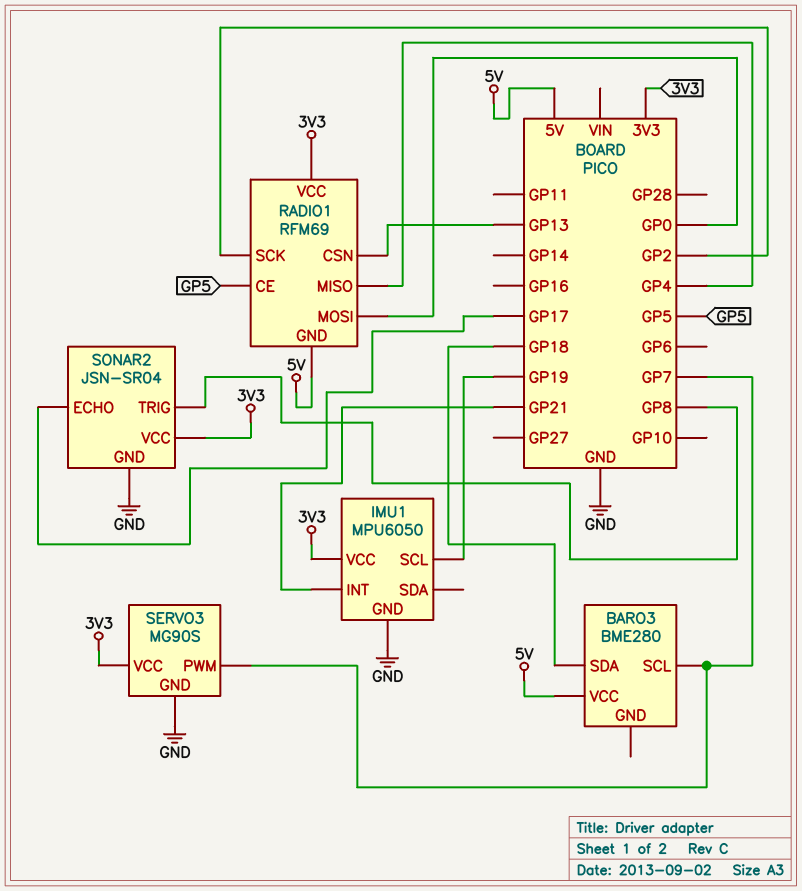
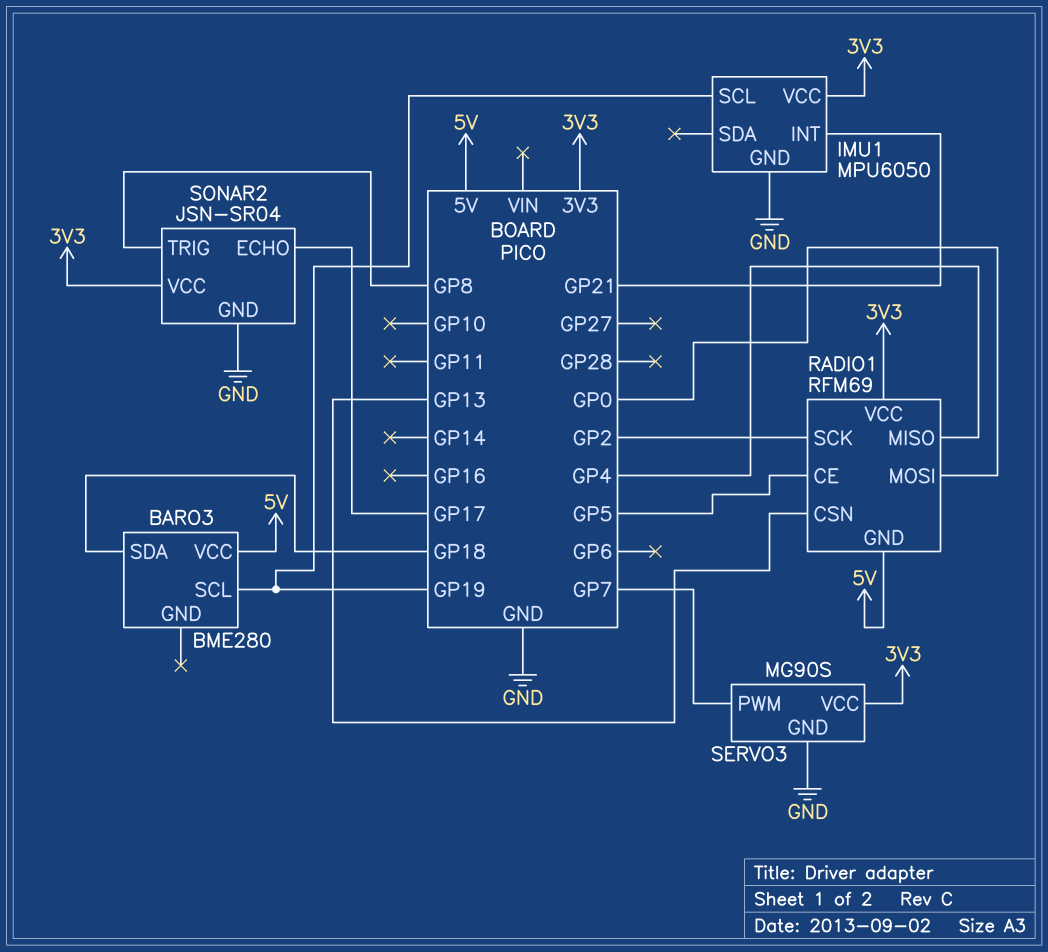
BARO3 pin SCL: GP7 -> GP19

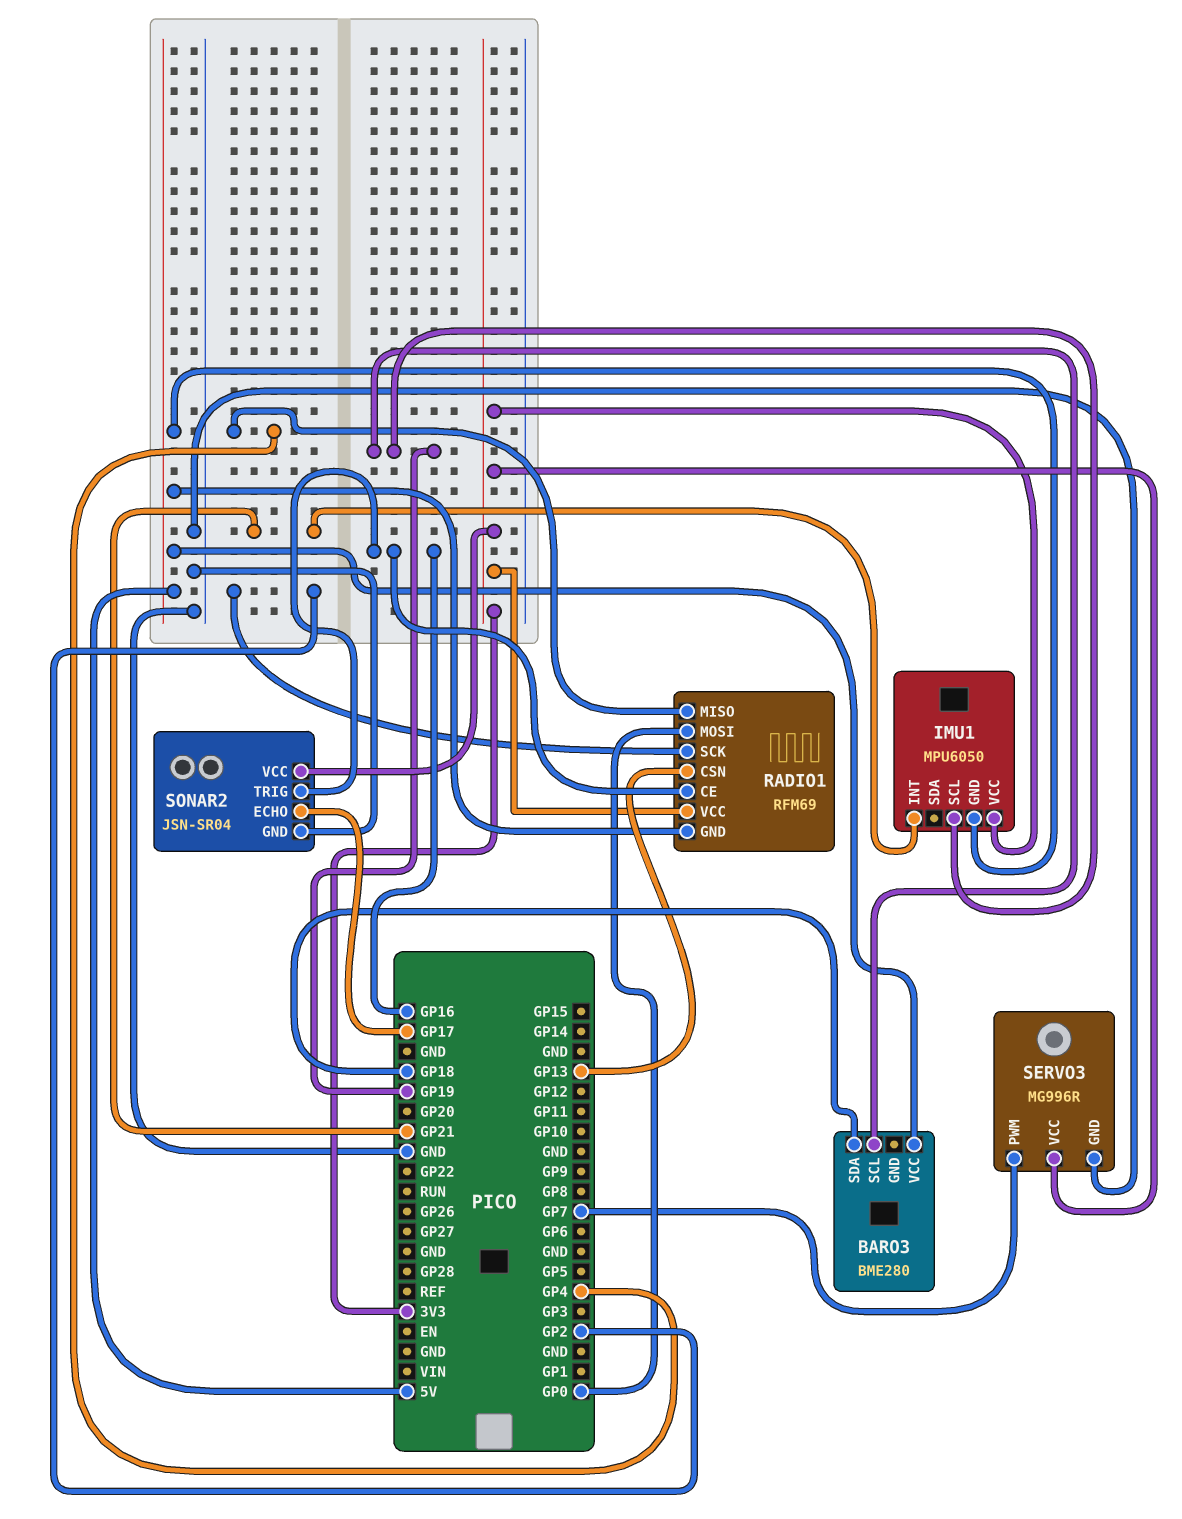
IMU1 pin GND: GND -> 5V
RADIO1 pin CE: GP5 -> GP16
SERVO3: MG90S -> MG996R
SONAR2 pin TRIG: GP8 -> GP16

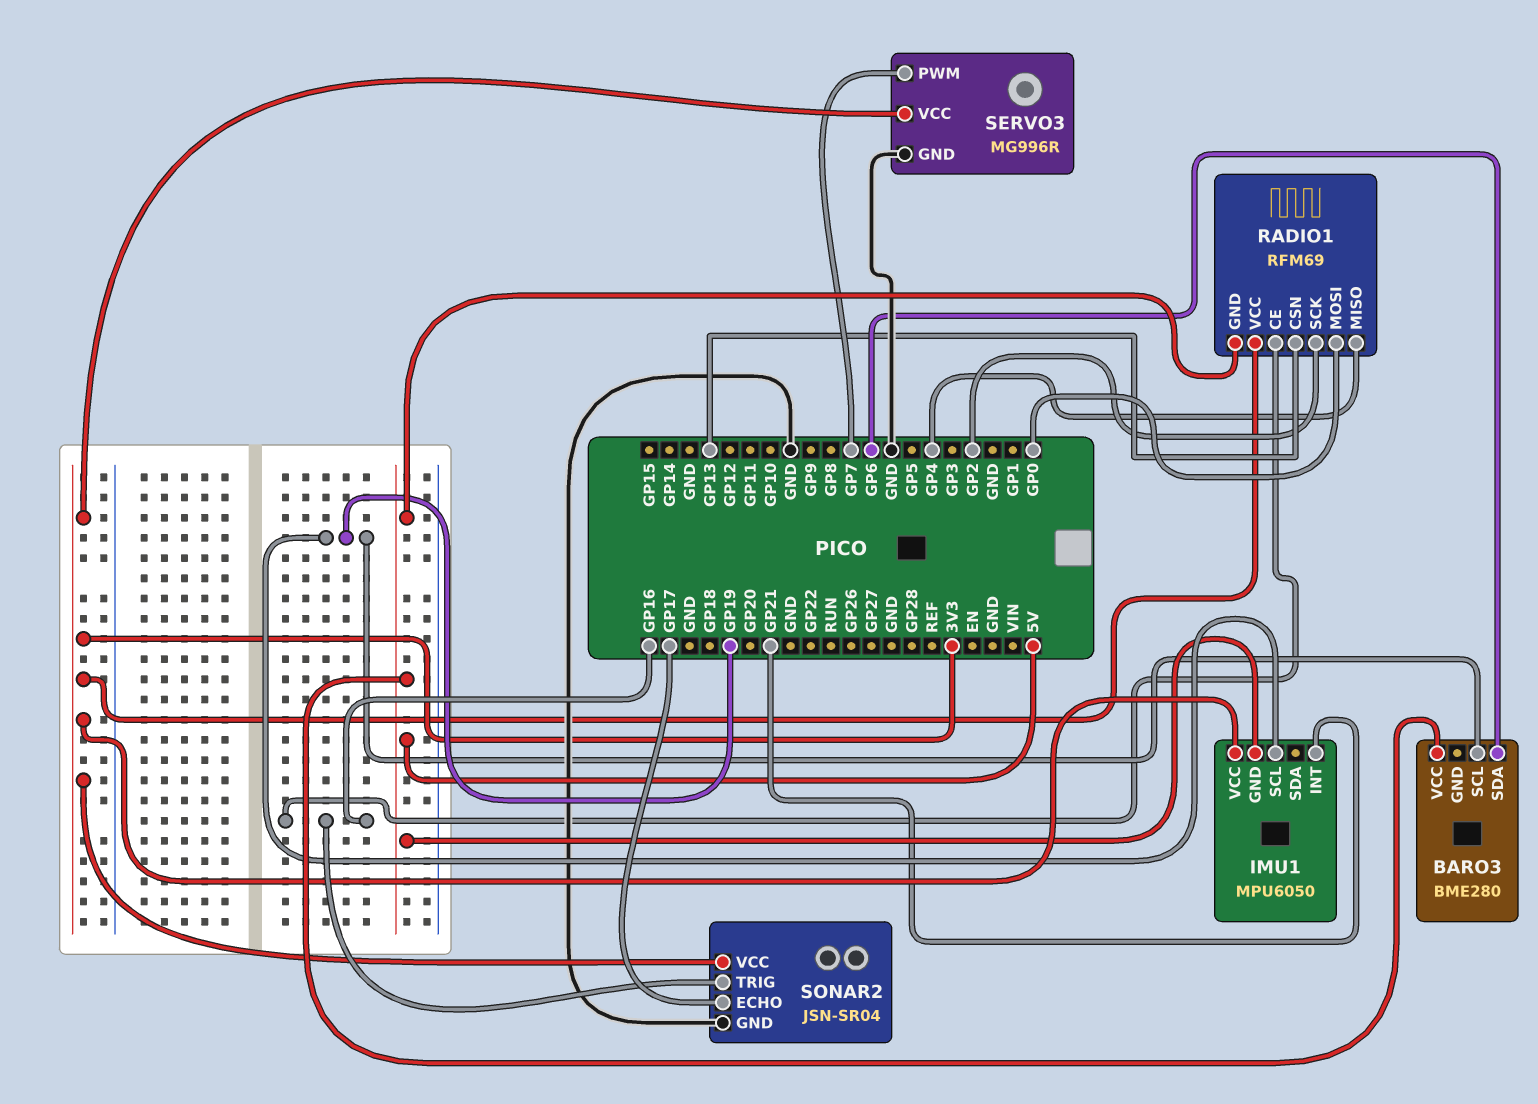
BARO3 pin SDA: GP18 -> GP6

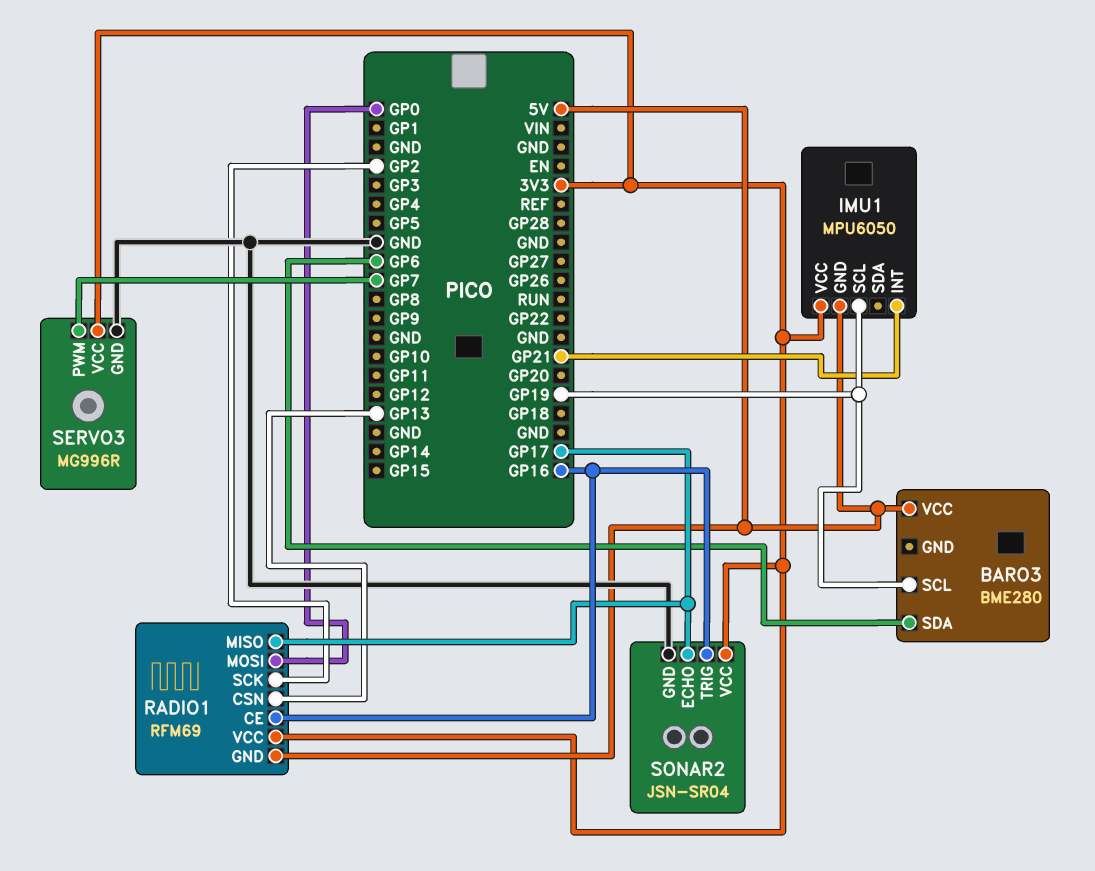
RADIO1 pin MISO: GP4 -> GP17

